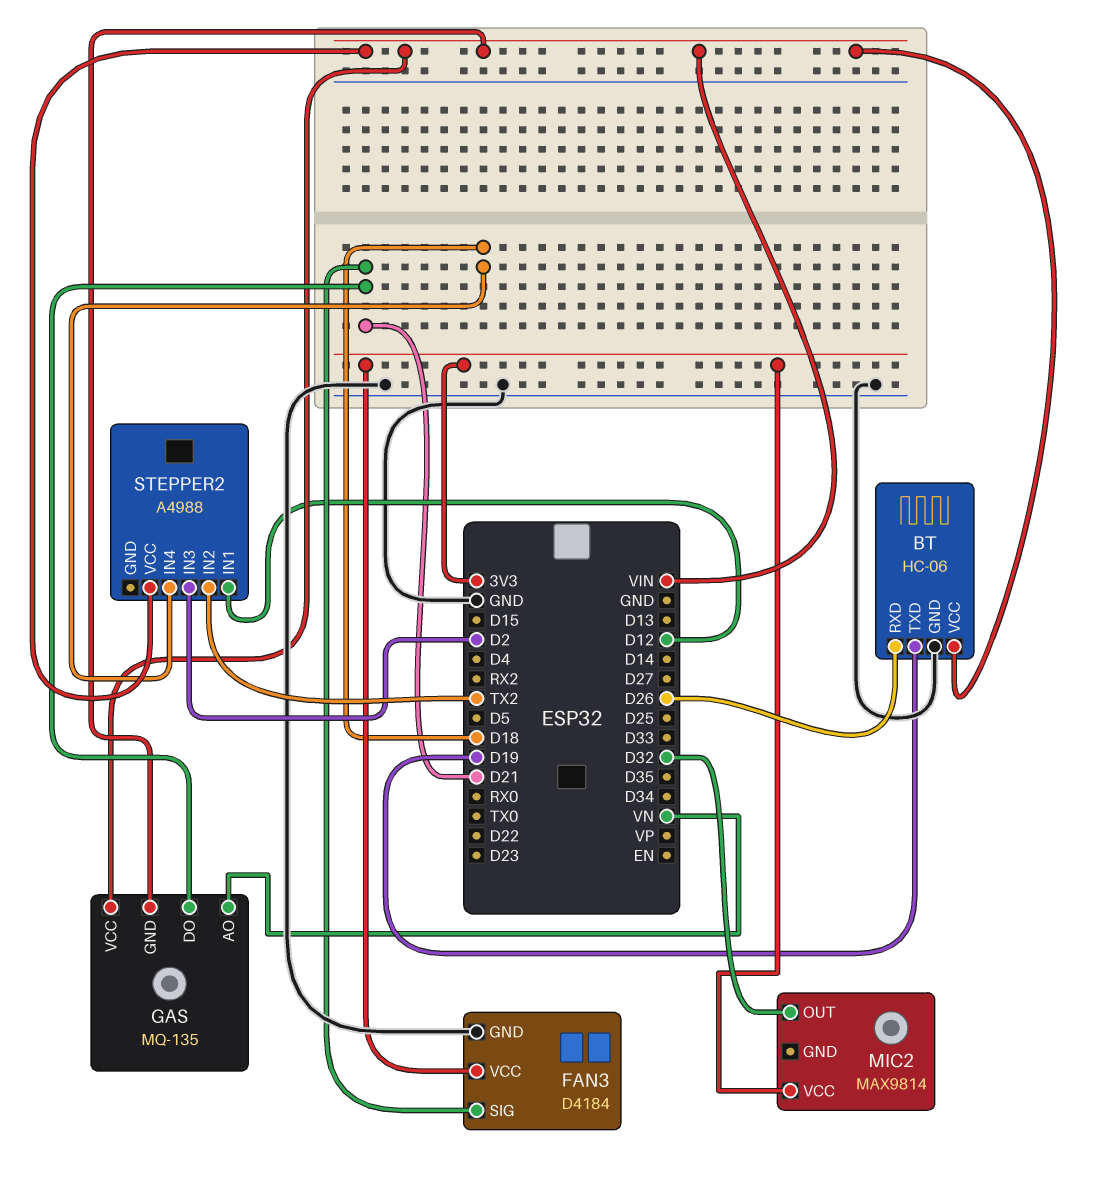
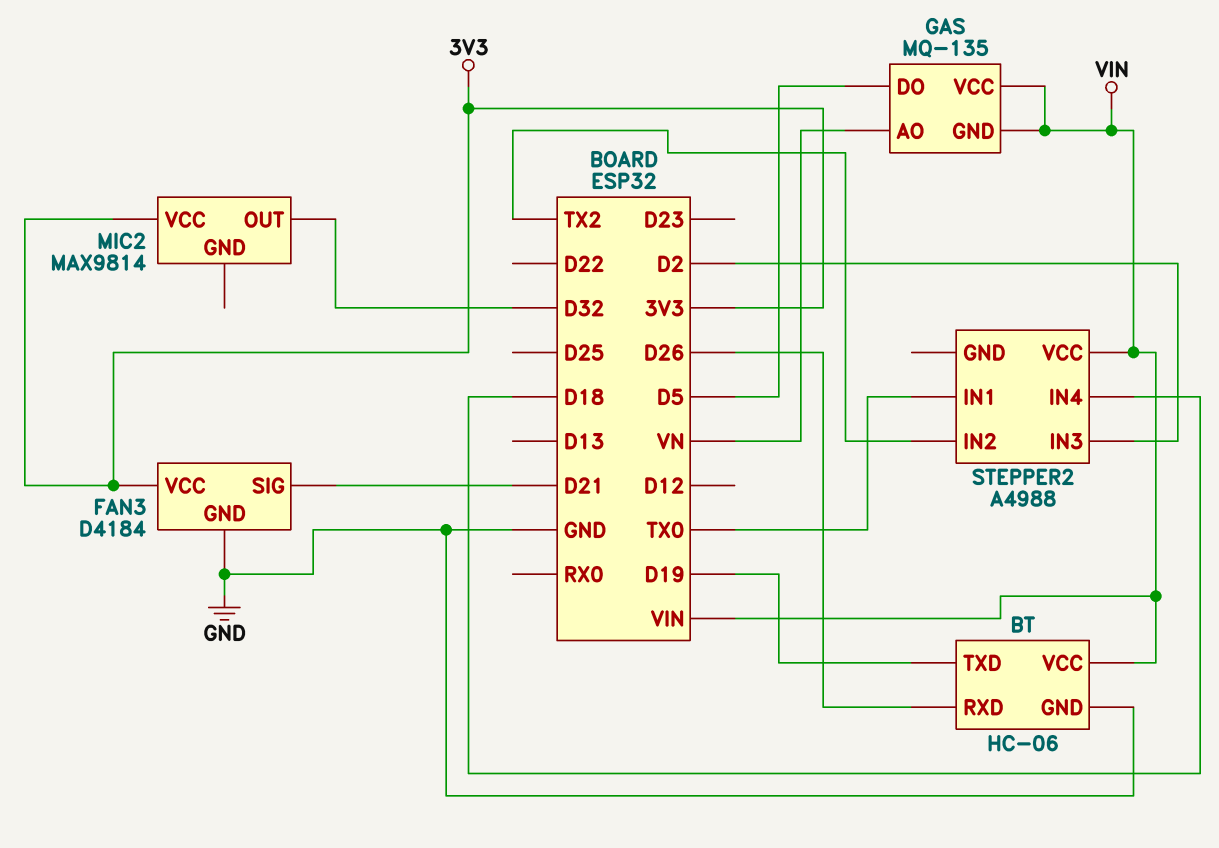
GAS pin DO: D21 -> D5
STEPPER2 pin IN1: D12 -> TX0

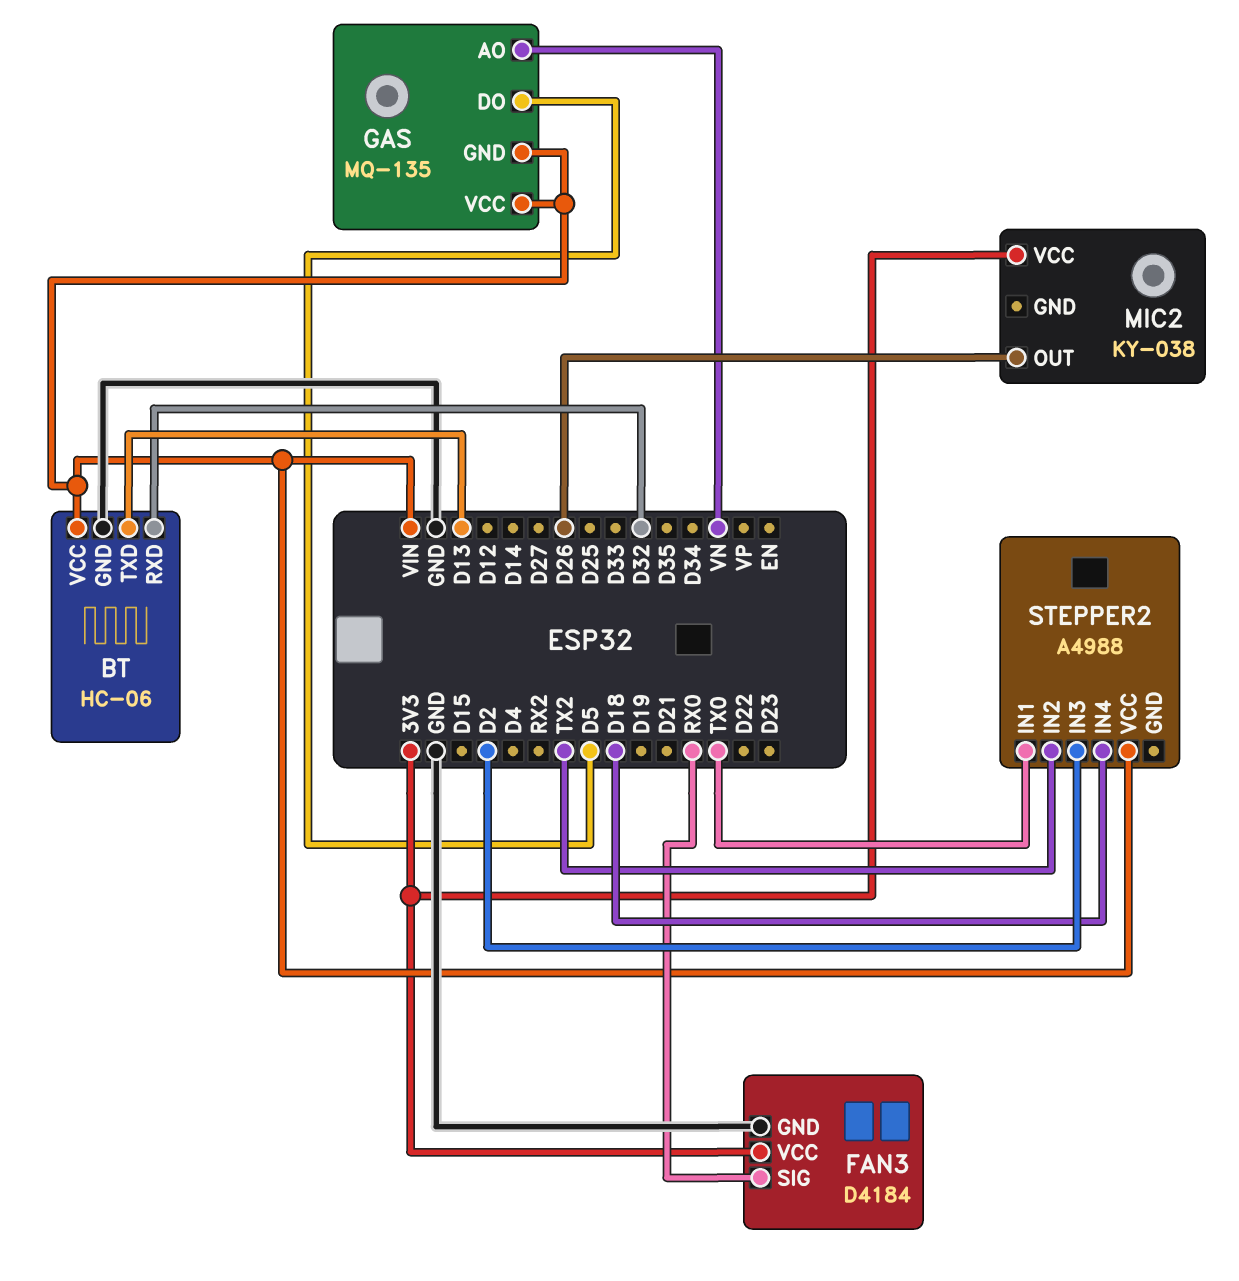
BT pin RXD: D26 -> D32
BT pin TXD: D19 -> D13
FAN3 pin SIG: D21 -> RX0
MIC2: MAX9814 -> KY-038
MIC2 pin OUT: D32 -> D26

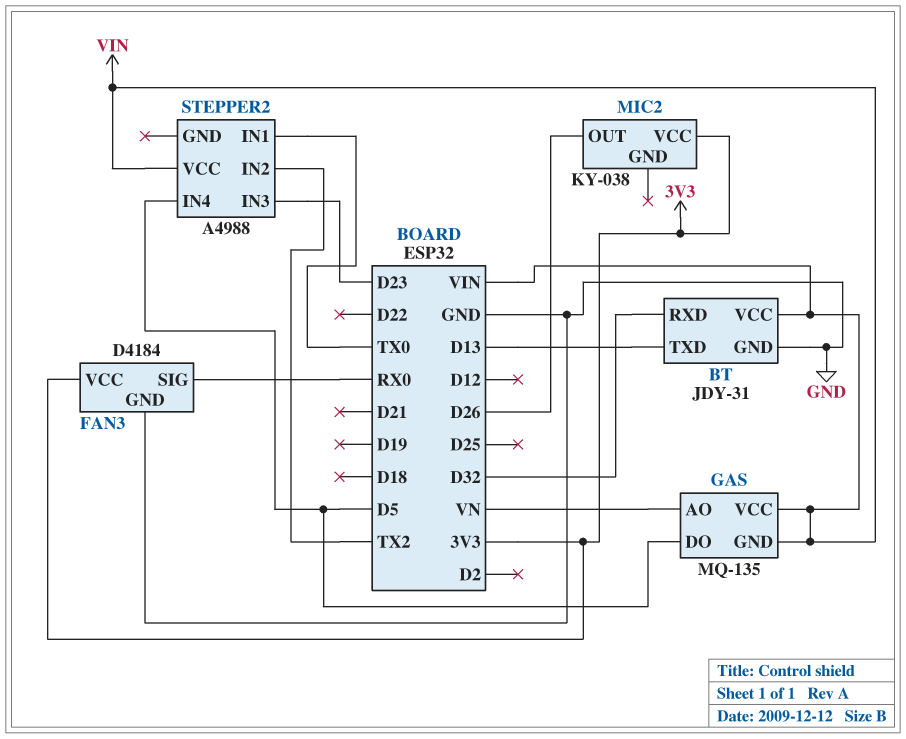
BT: HC-06 -> JDY-31
STEPPER2 pin IN3: D2 -> D23
STEPPER2 pin IN4: D18 -> D5

